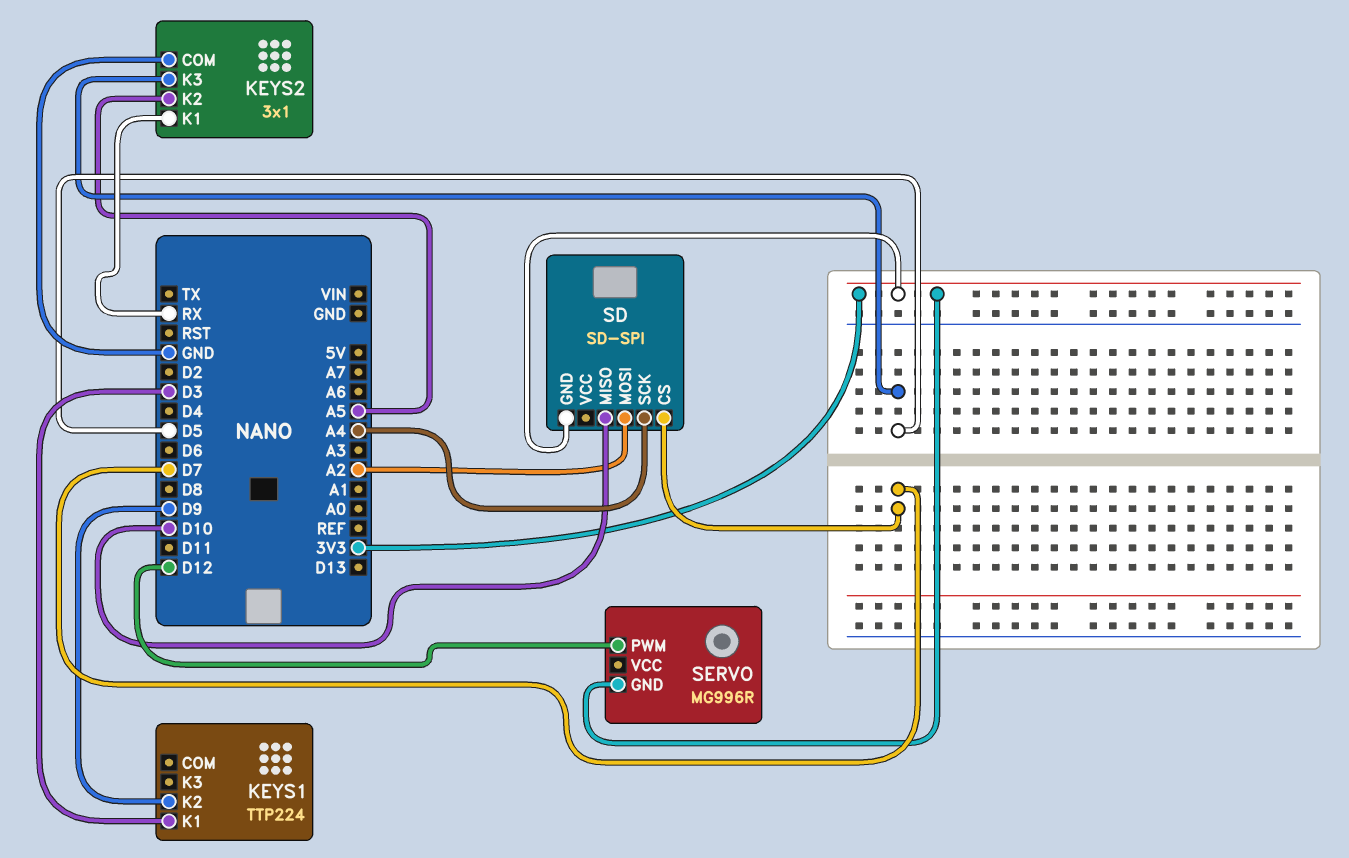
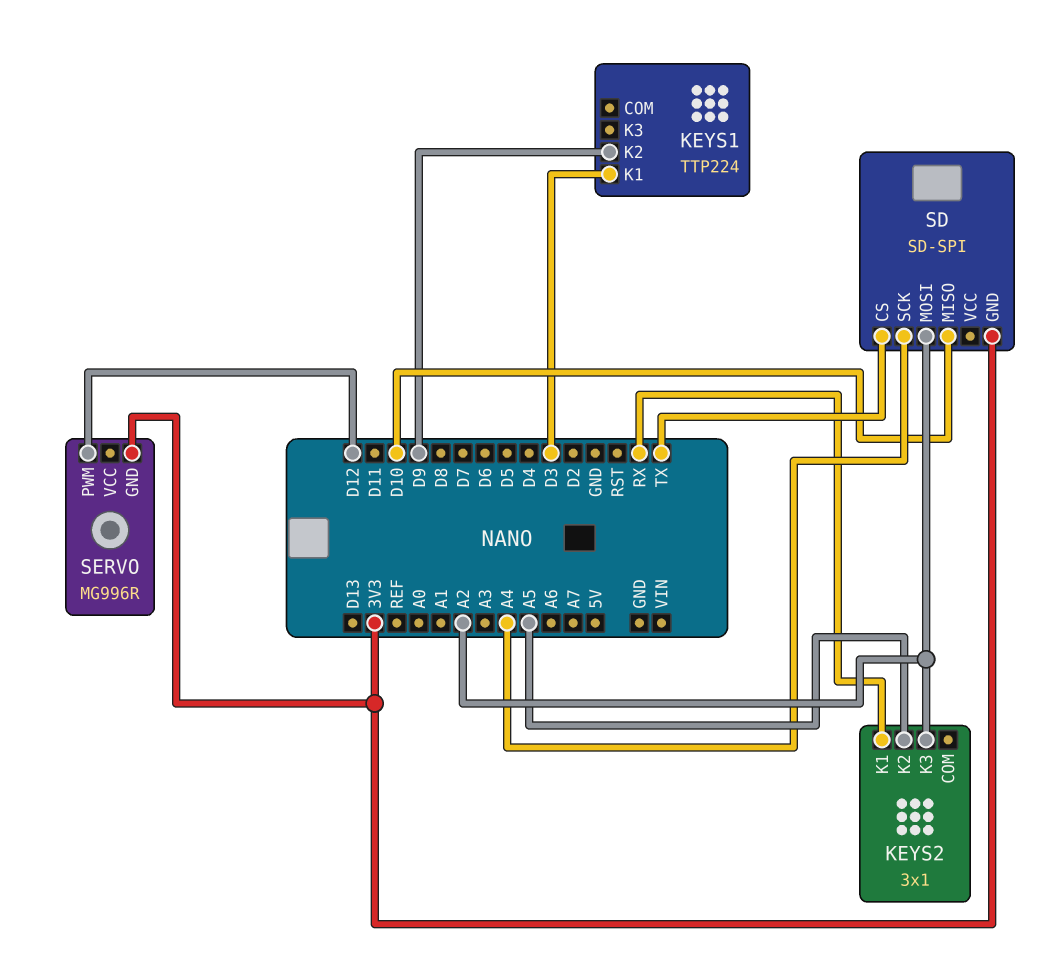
KEYS2 pin COM: GND -> none
KEYS2 pin K3: D5 -> A2
SD pin CS: D7 -> TX

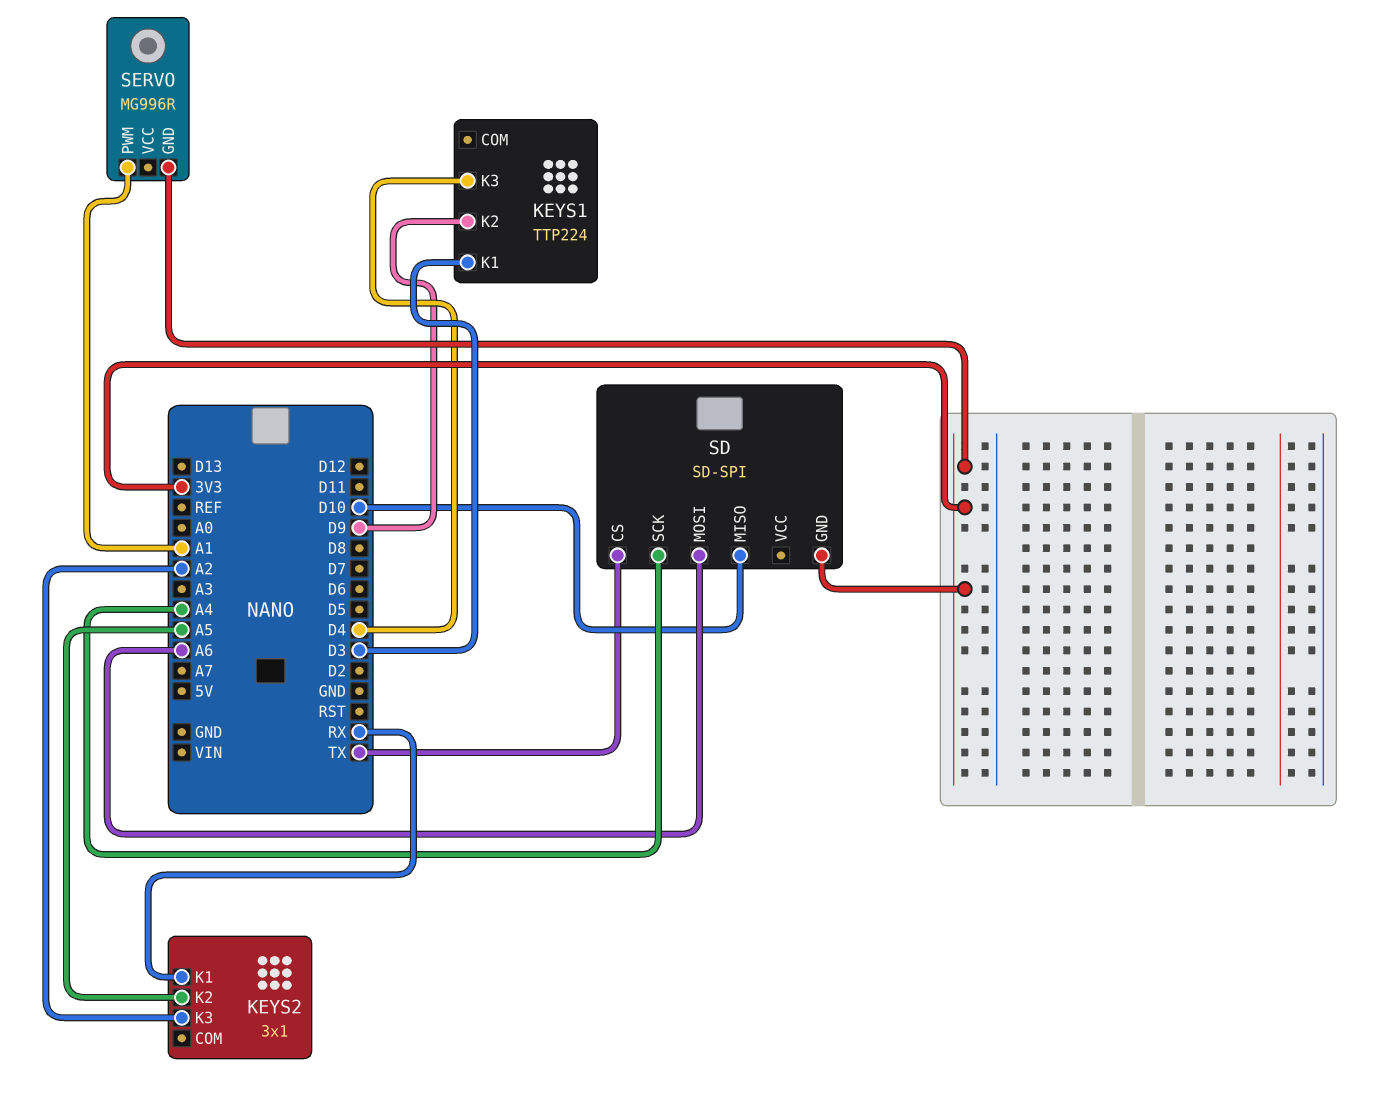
KEYS1 pin K3: none -> D4
SD pin MOSI: A2 -> A6
SERVO pin PWM: D12 -> A1

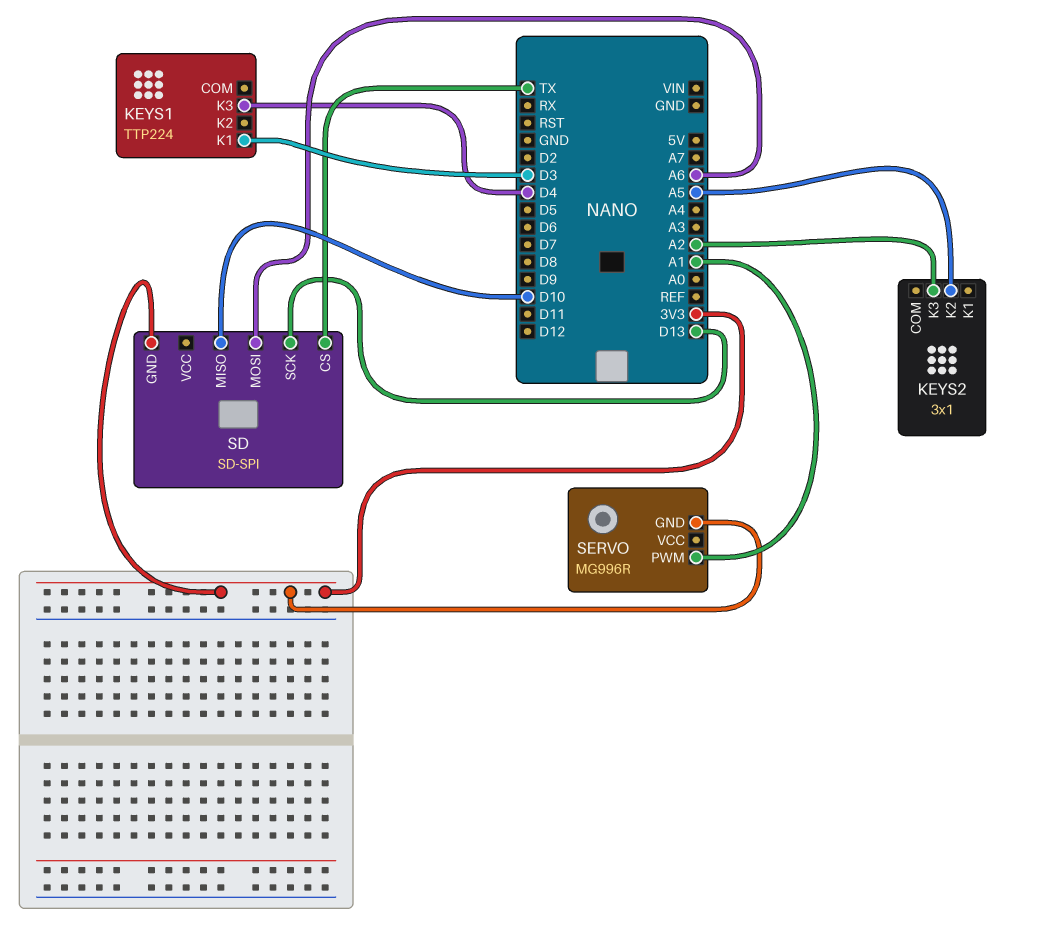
KEYS1 pin K2: D9 -> none
KEYS2 pin K1: RX -> none
SD pin SCK: A4 -> D13

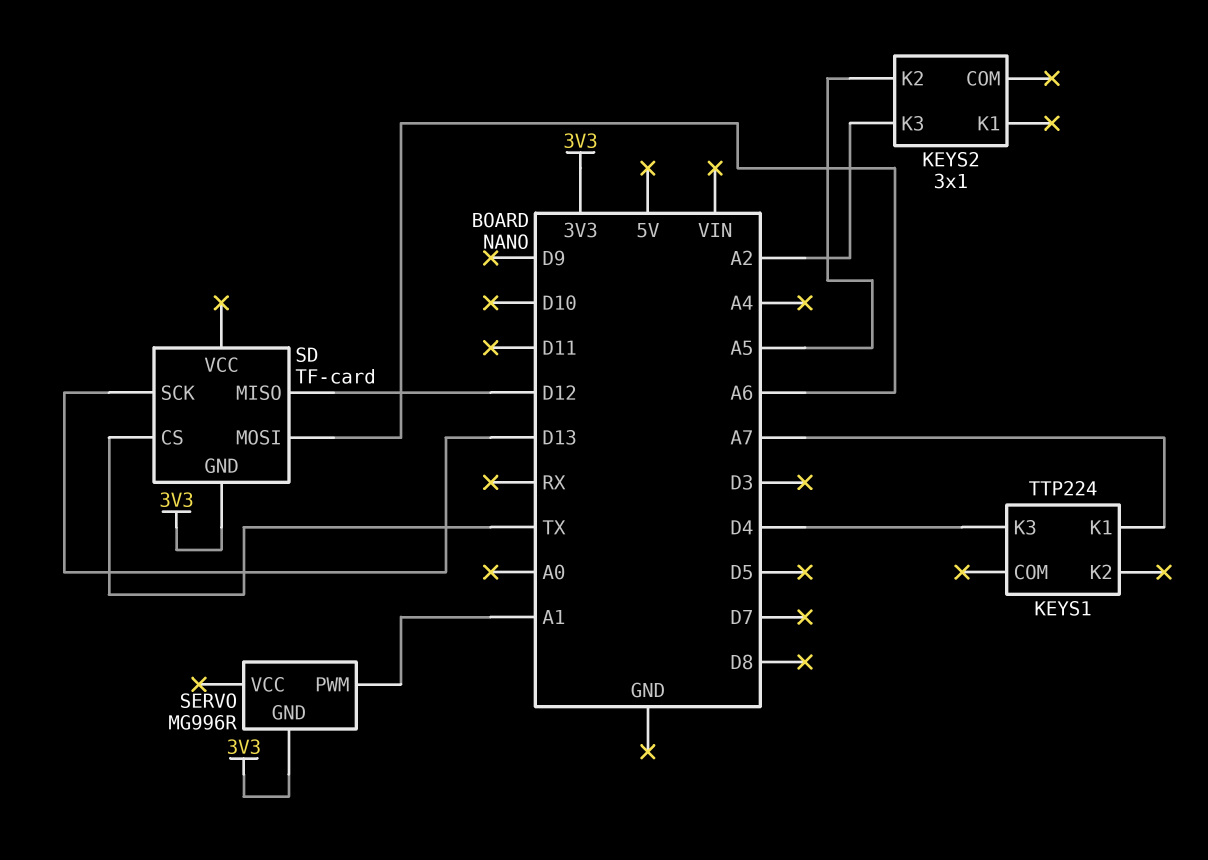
KEYS1 pin K1: D3 -> A7
SD: SD-SPI -> TF-card
SD pin MISO: D10 -> D12

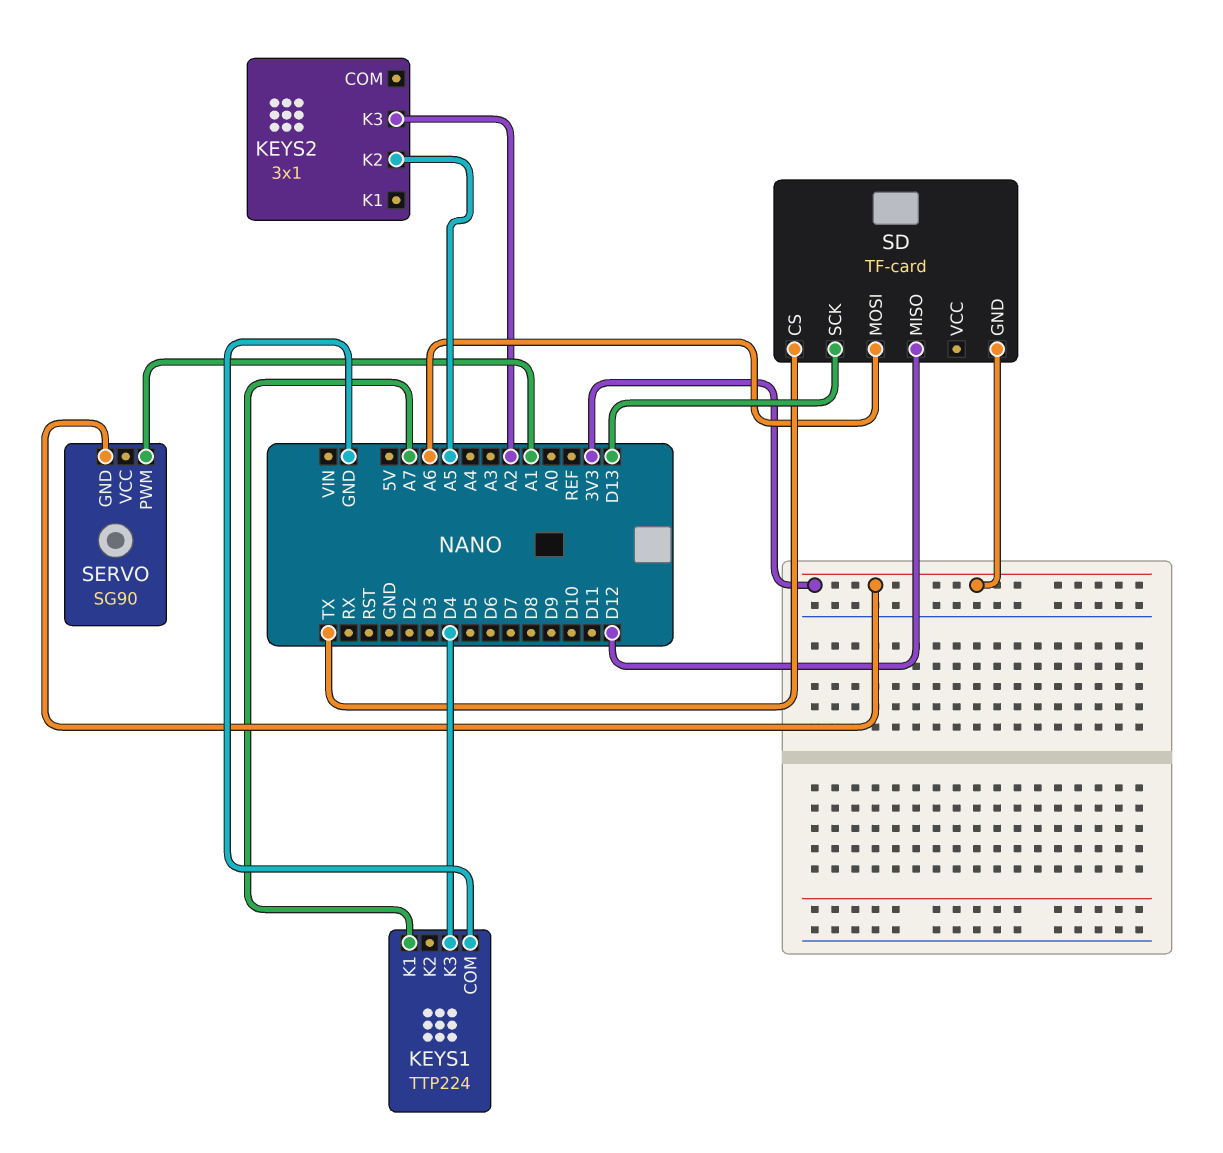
KEYS1 pin COM: none -> GND
SERVO: MG996R -> SG90

